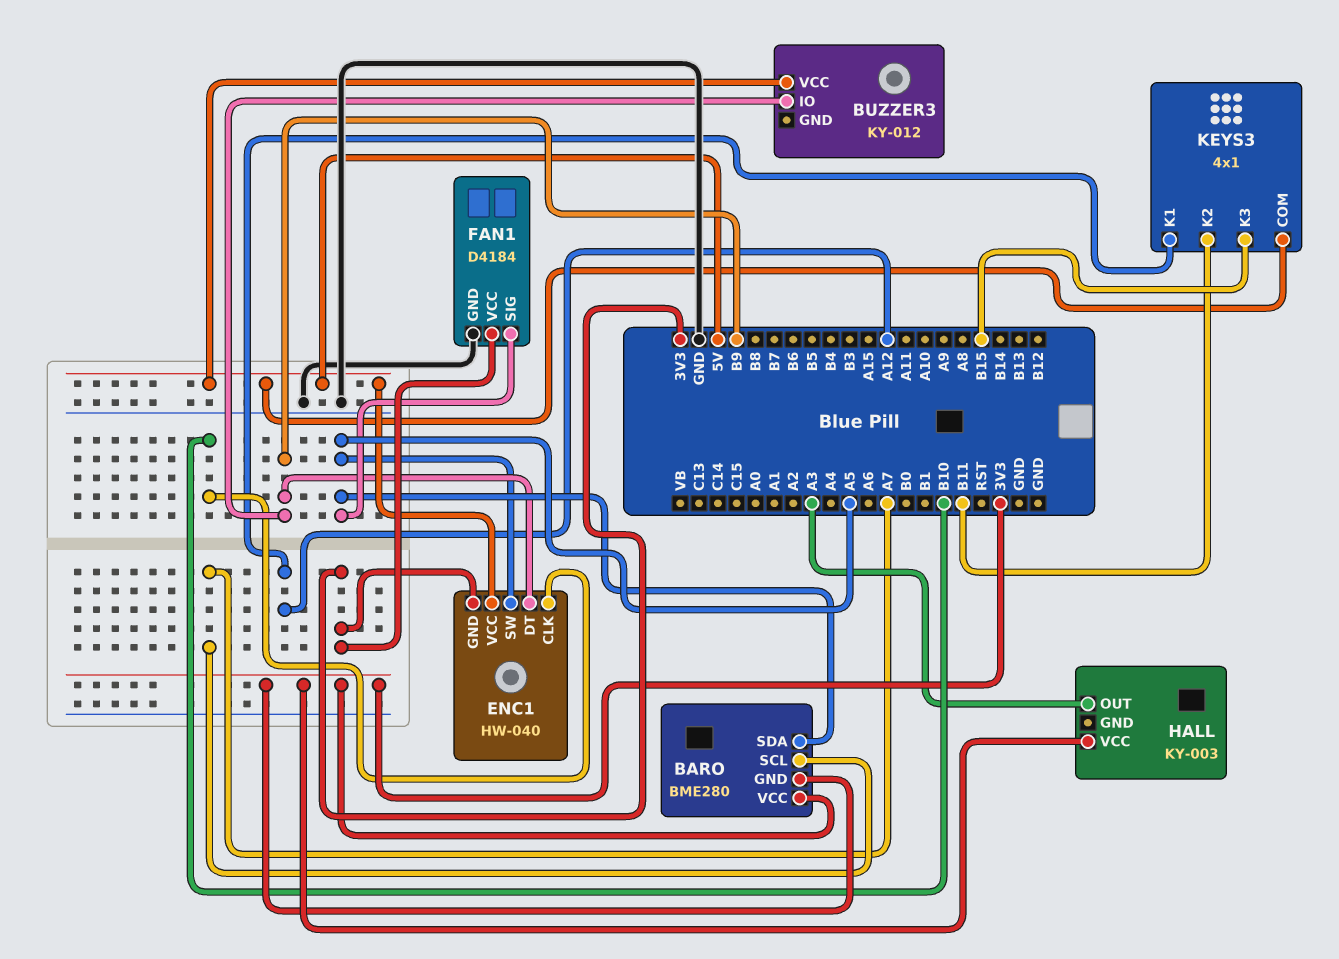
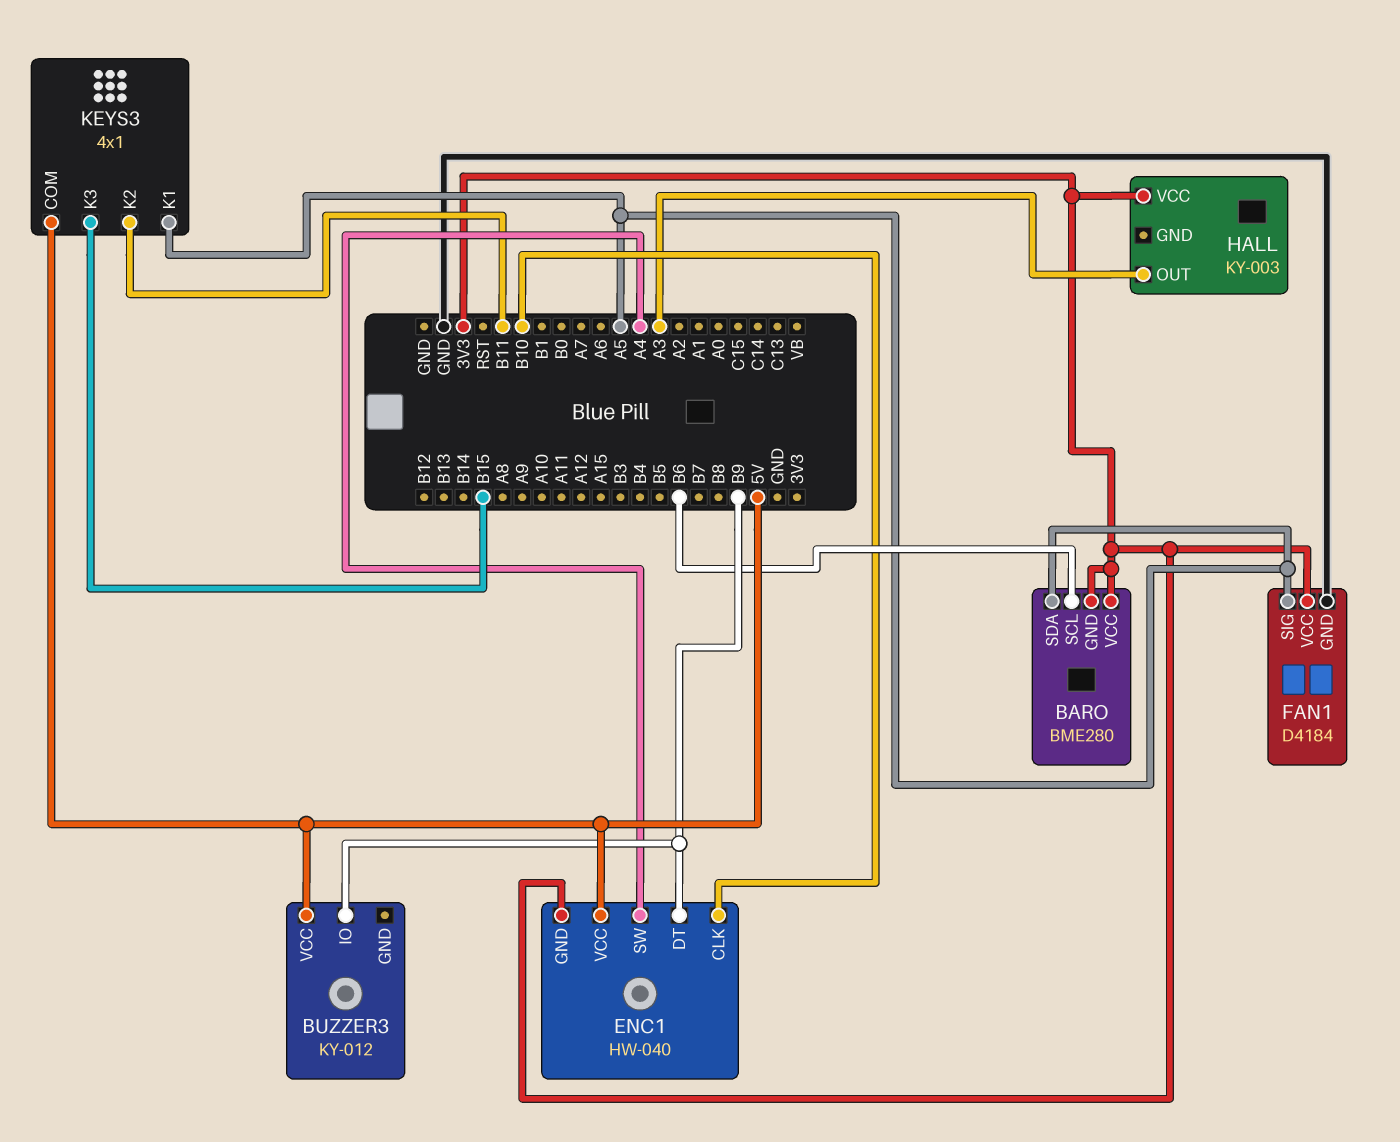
BARO pin SCL: A7 -> B6
ENC1 pin SW: A5 -> A4
KEYS3 pin K1: A12 -> A5

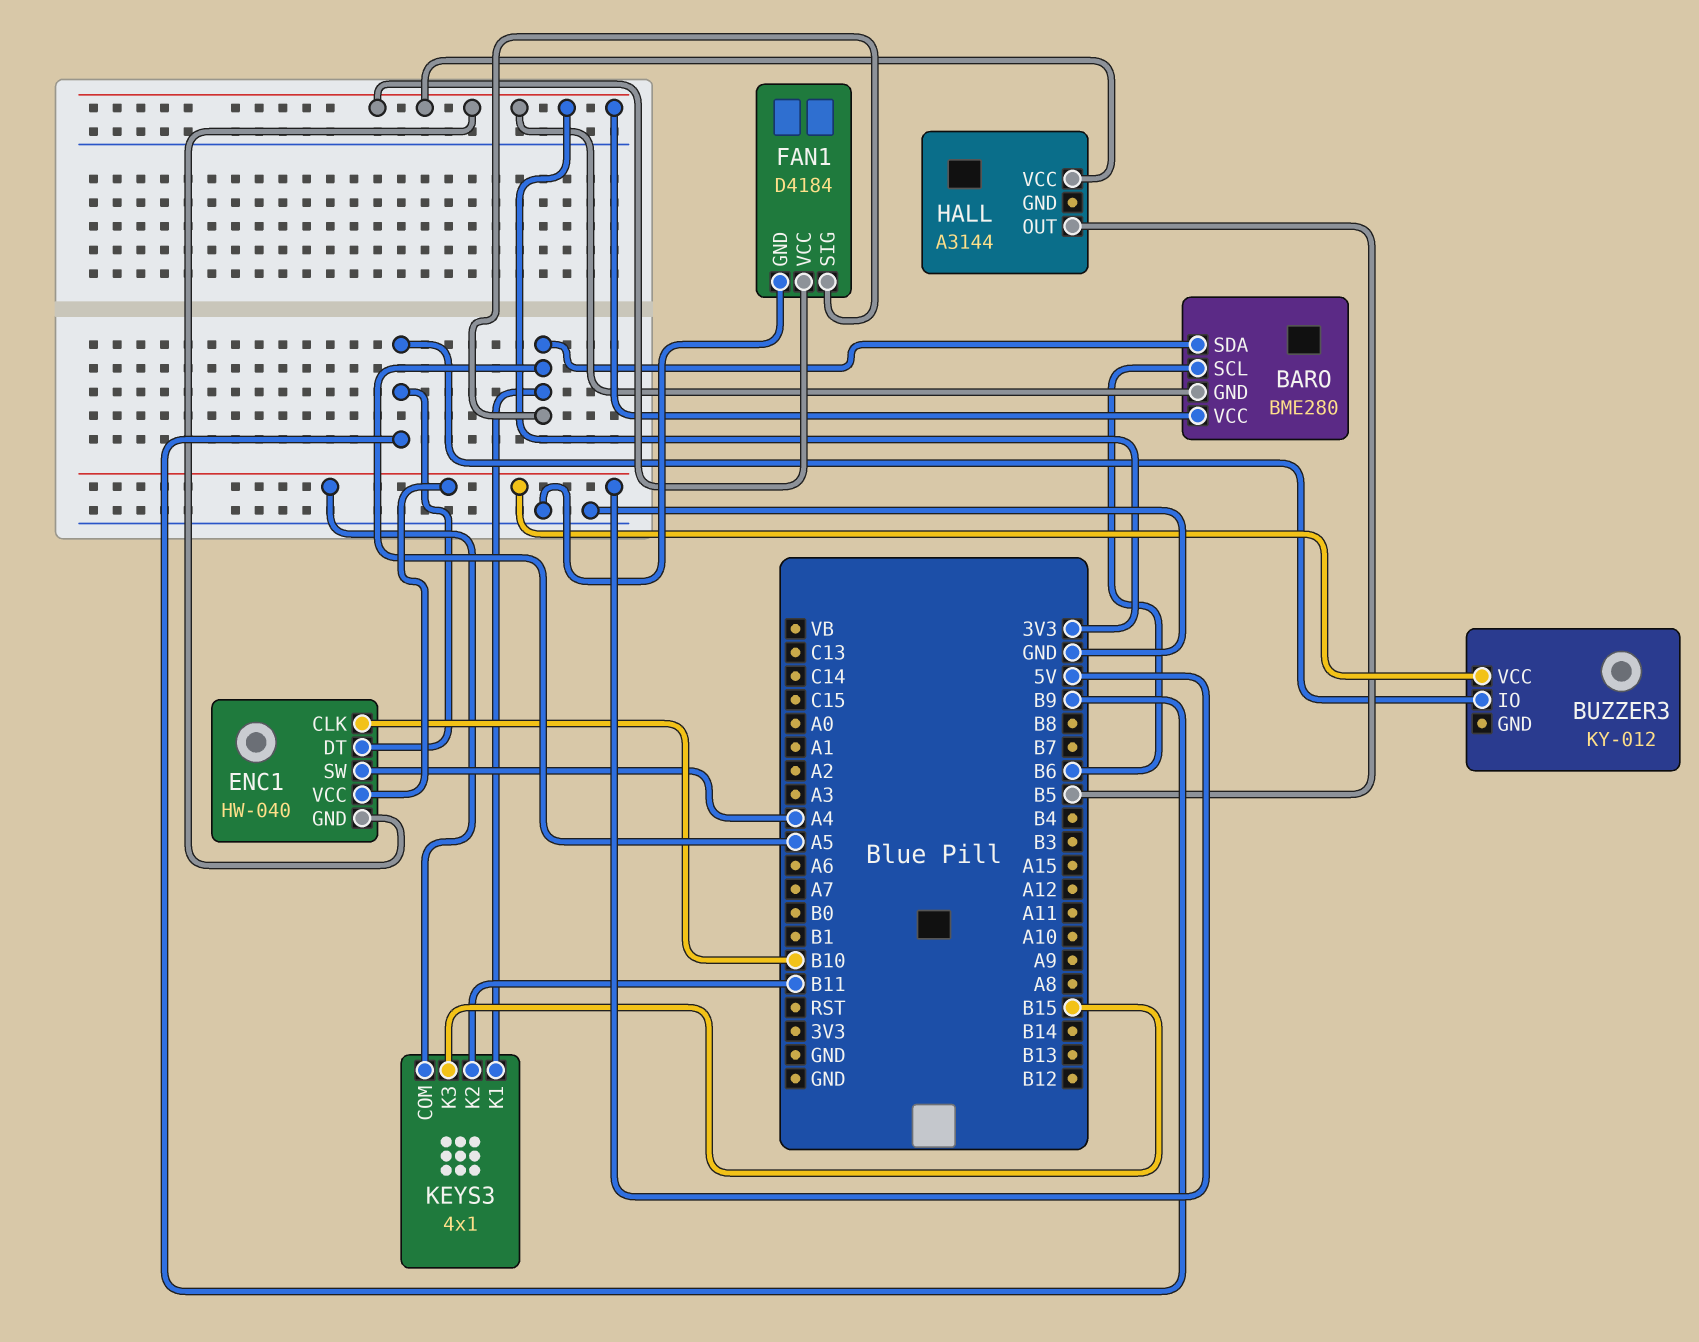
HALL: KY-003 -> A3144
HALL pin OUT: A3 -> B5

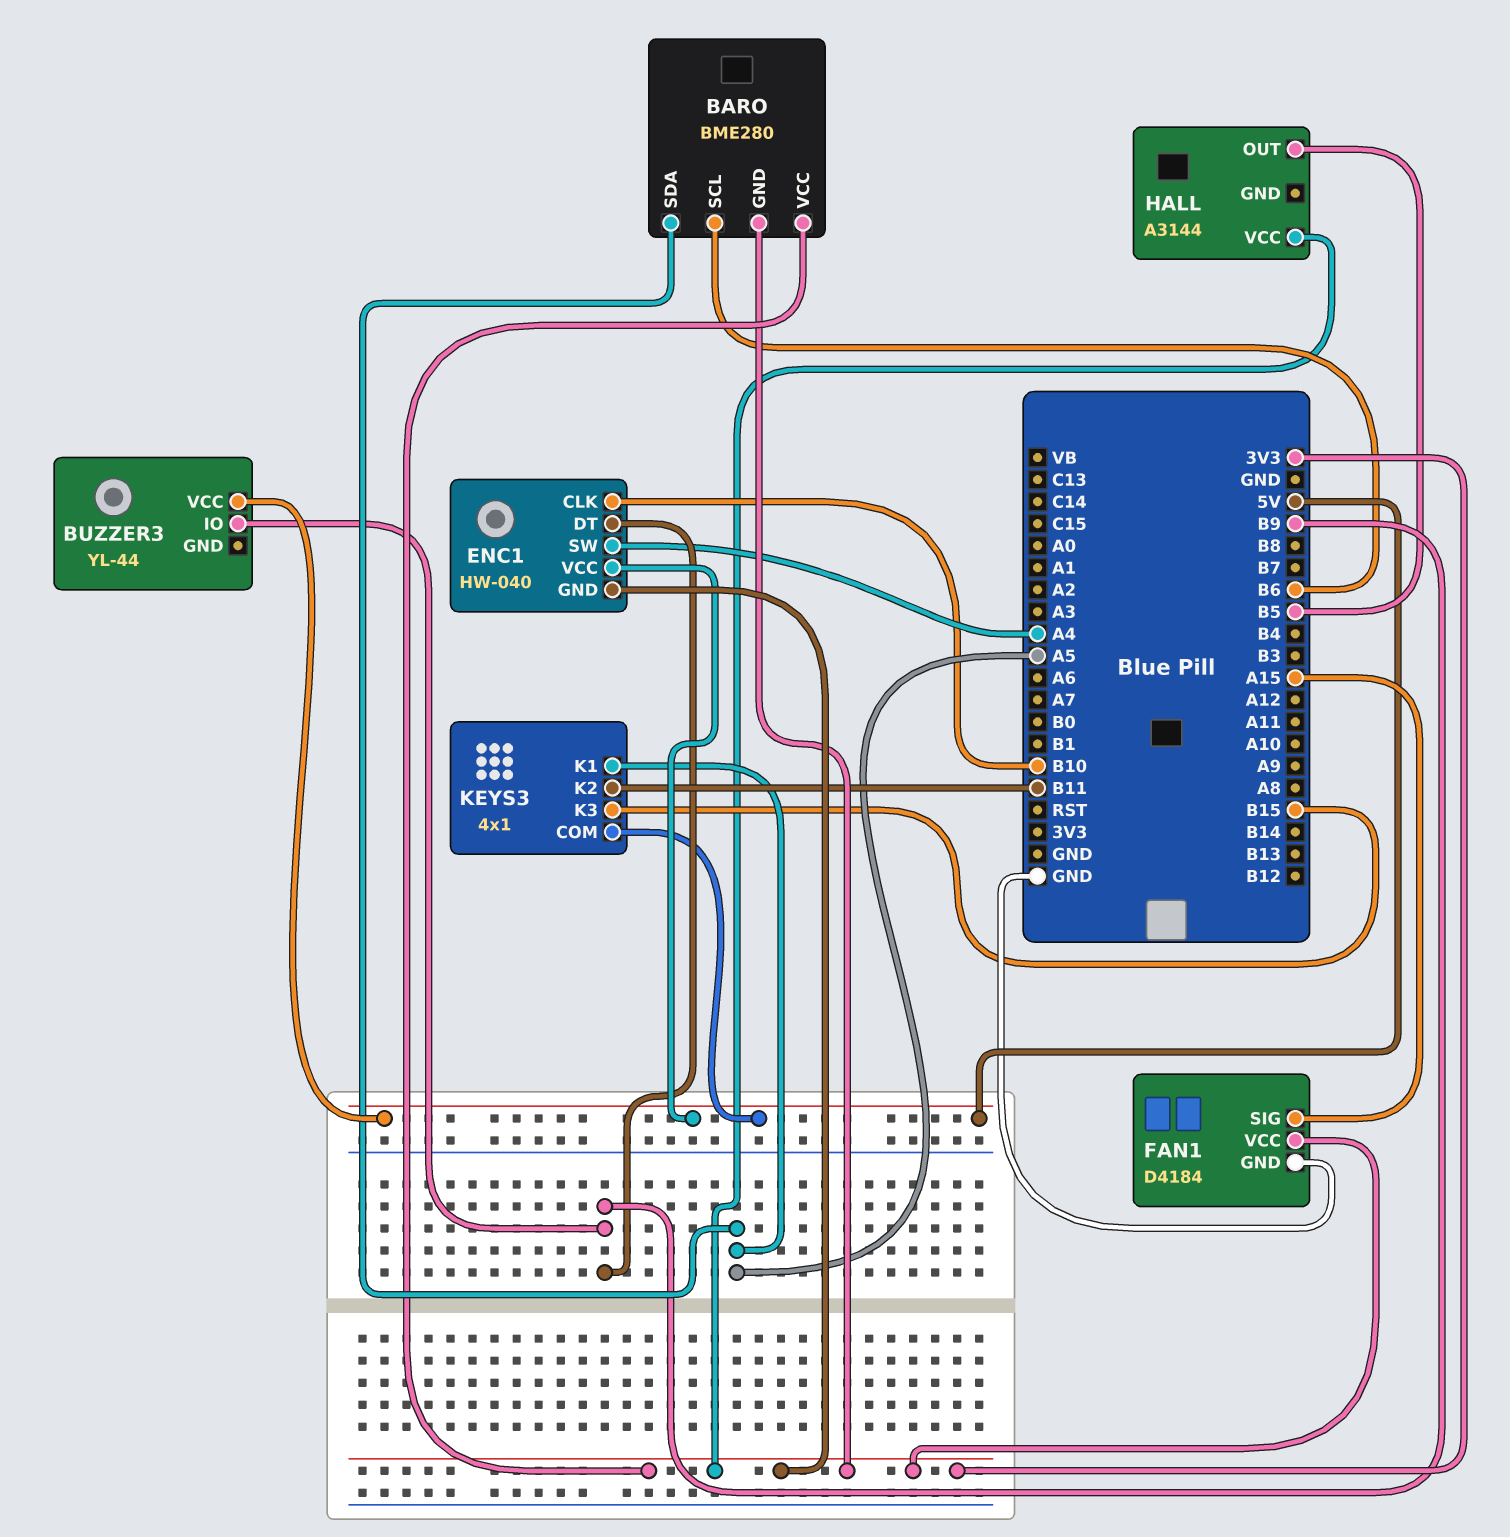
BUZZER3: KY-012 -> YL-44
FAN1 pin SIG: A5 -> A15

